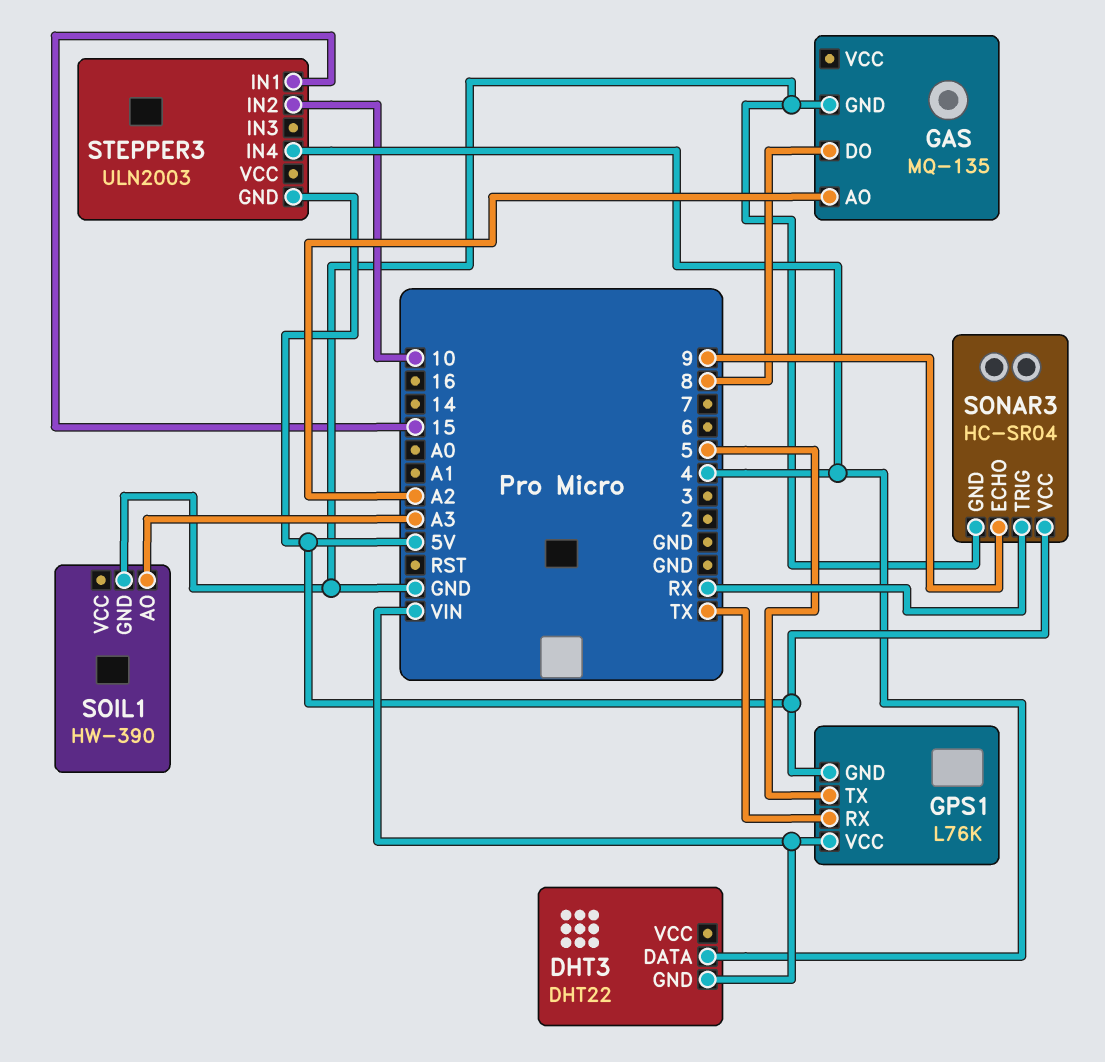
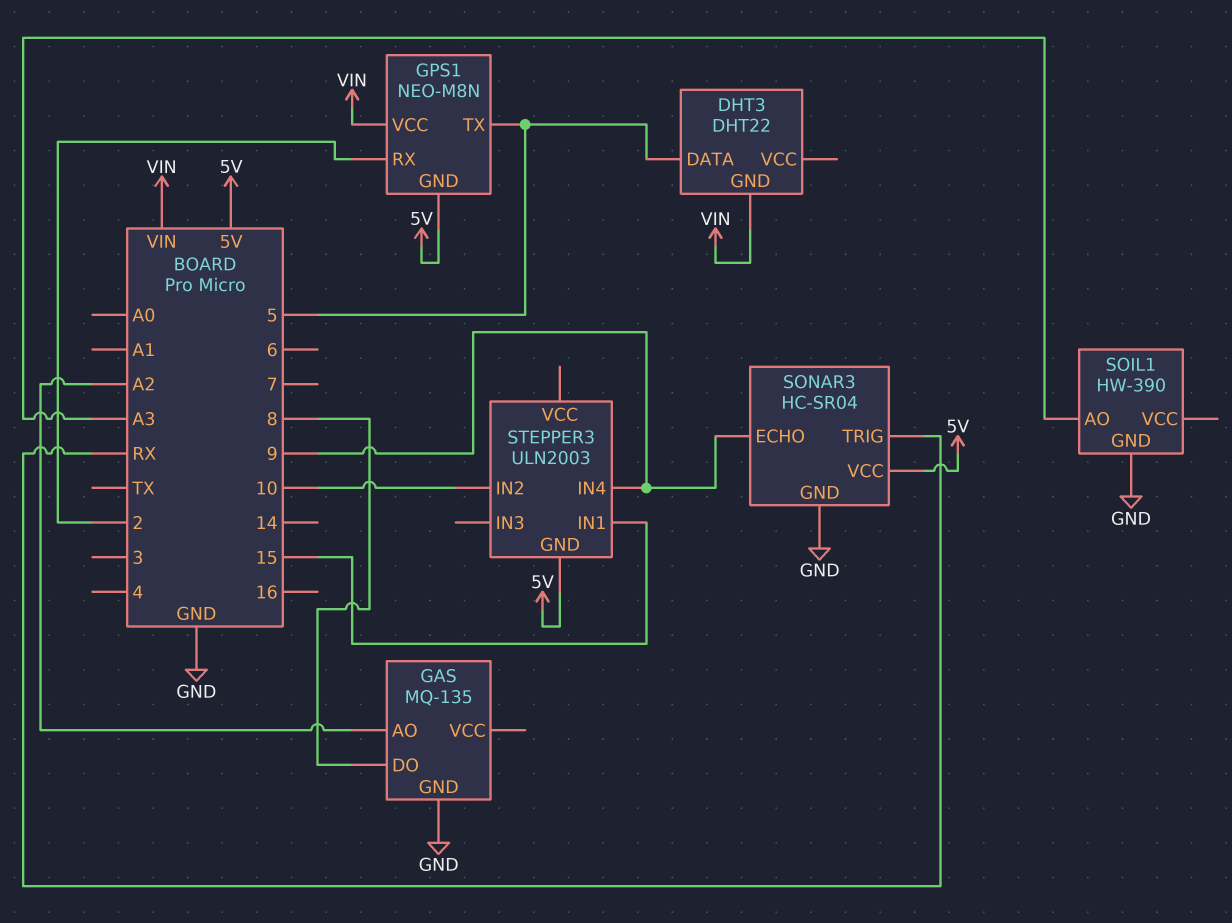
DHT3 pin DATA: 4 -> 5
GPS1: L76K -> NEO-M8N
GPS1 pin RX: TX -> 2
STEPPER3 pin IN4: 4 -> 9

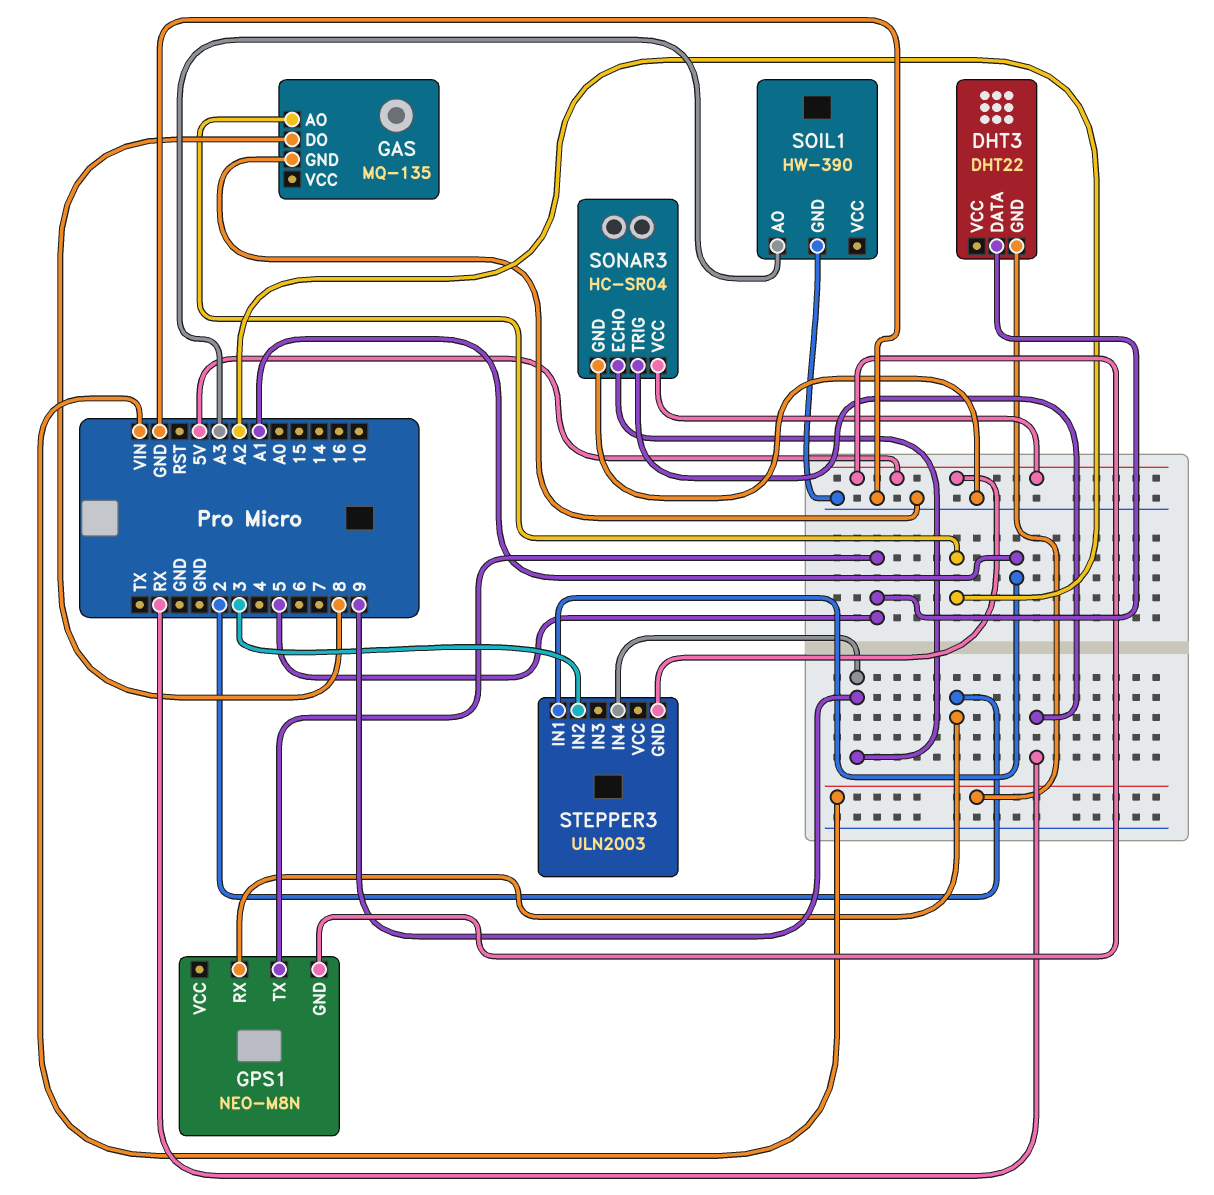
GPS1 pin VCC: VIN -> none
STEPPER3 pin IN1: 15 -> A1
STEPPER3 pin IN2: 10 -> 3

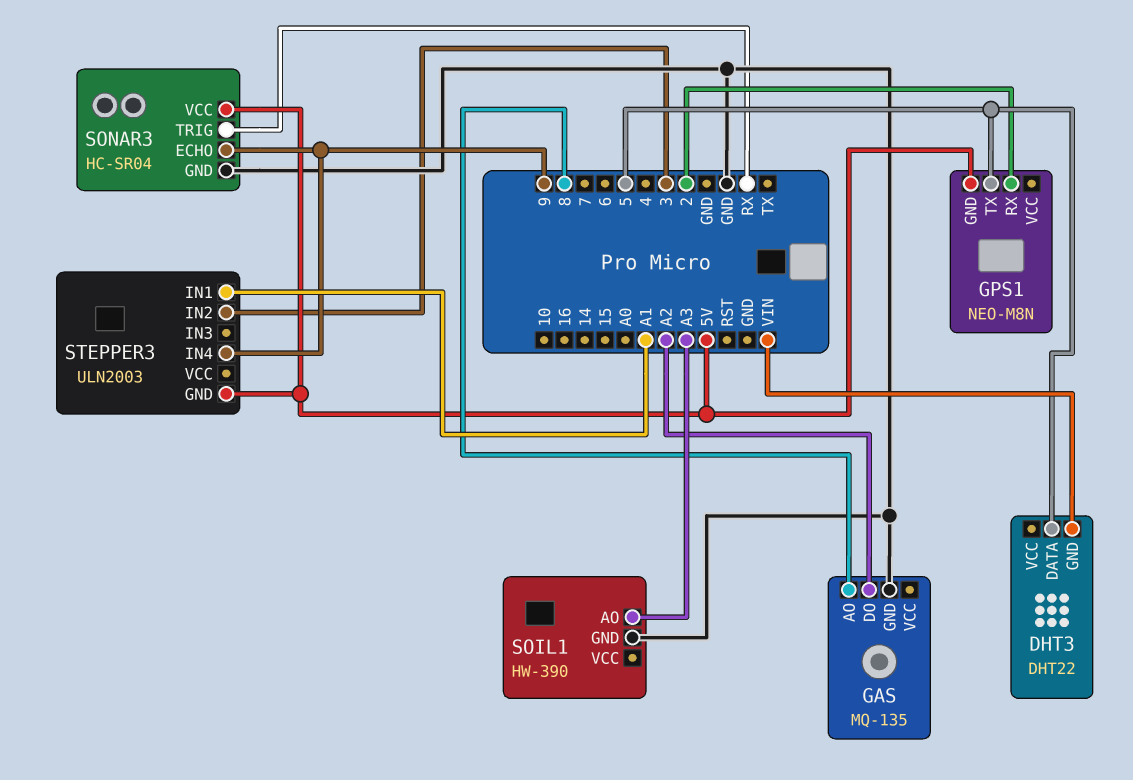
GAS pin AO: A2 -> 8
GAS pin DO: 8 -> A2

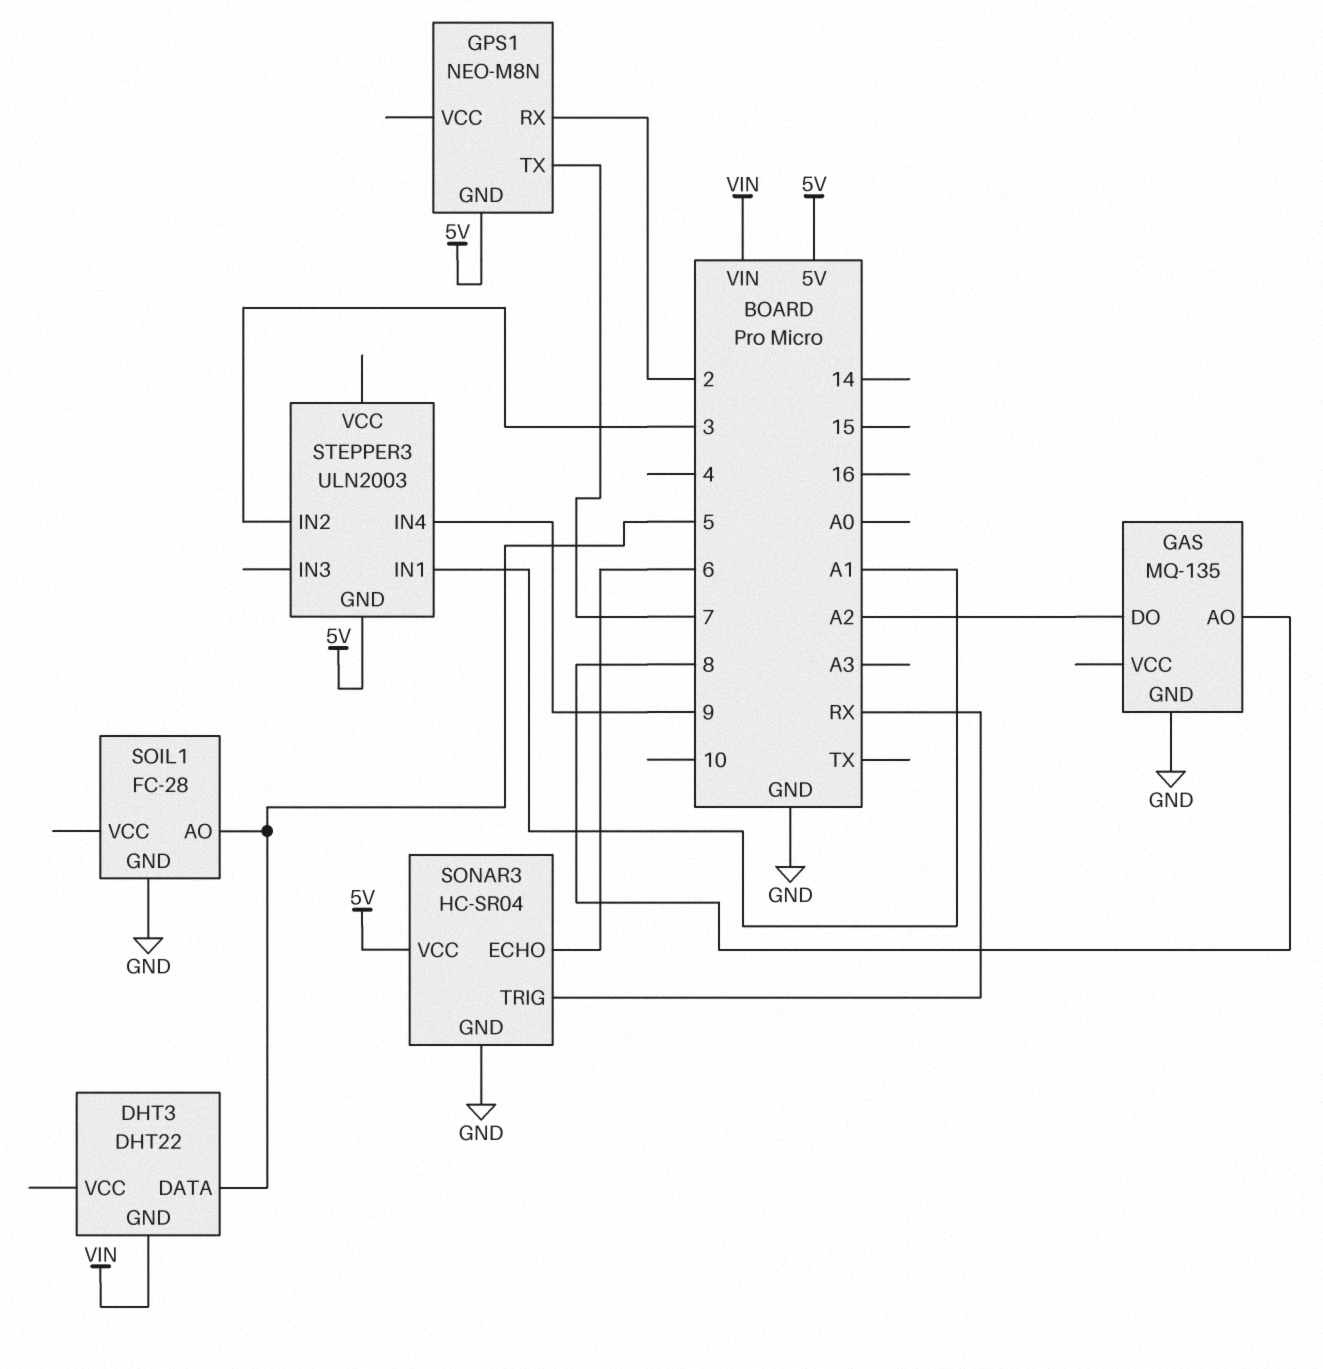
GPS1 pin TX: 5 -> 7
SOIL1: HW-390 -> FC-28
SOIL1 pin AO: A3 -> 5
SONAR3 pin ECHO: 9 -> 6

